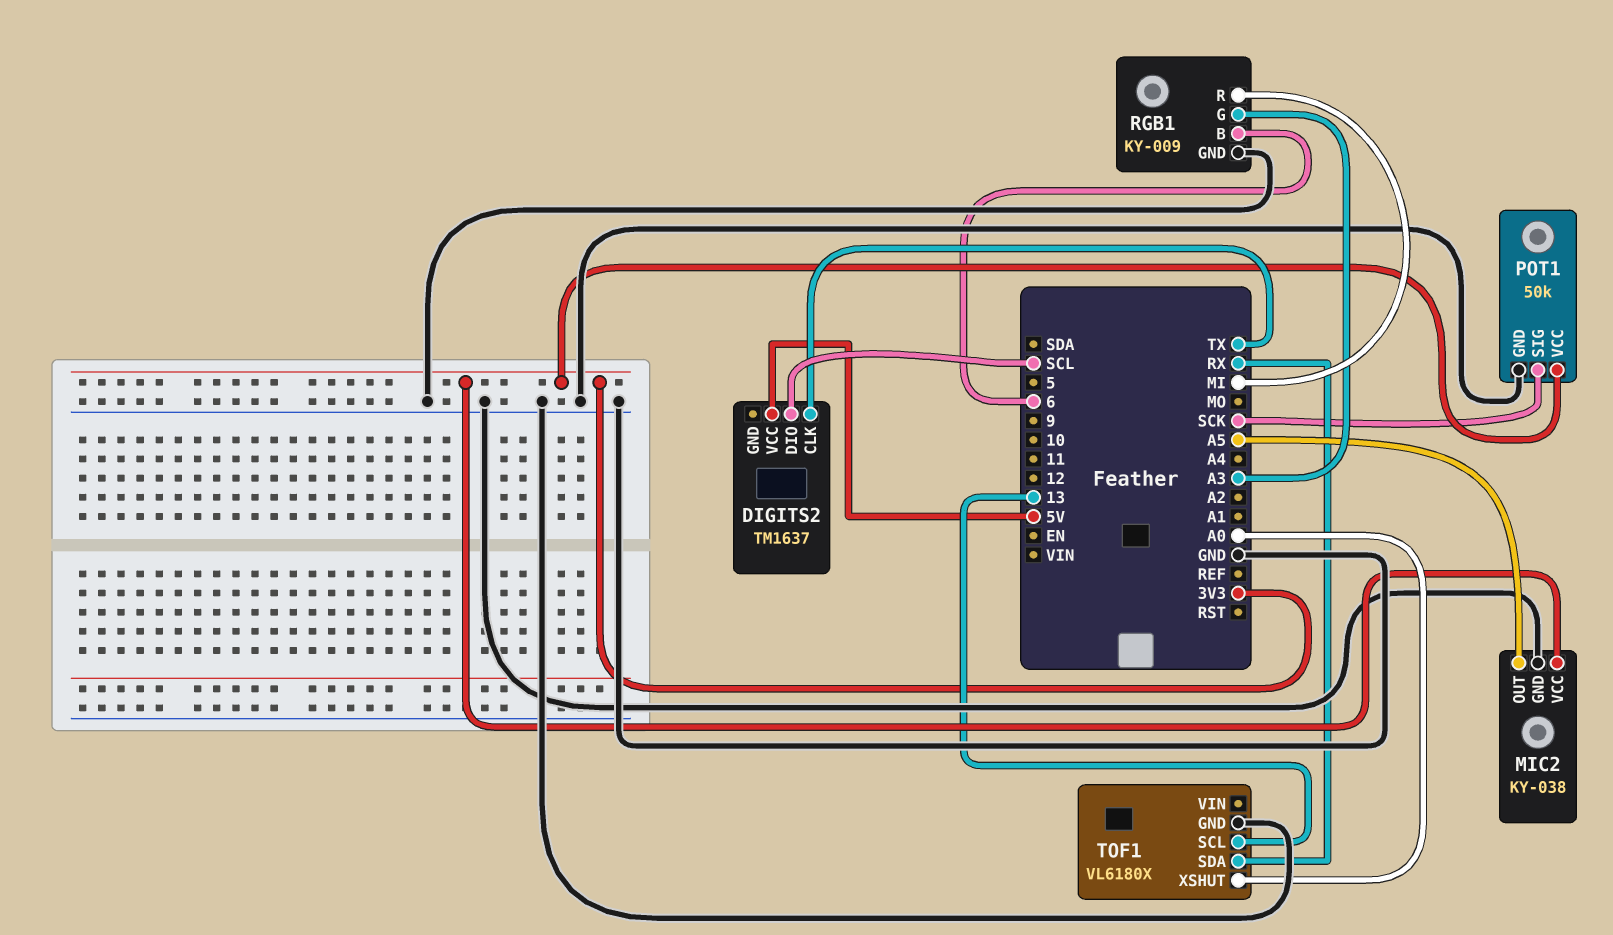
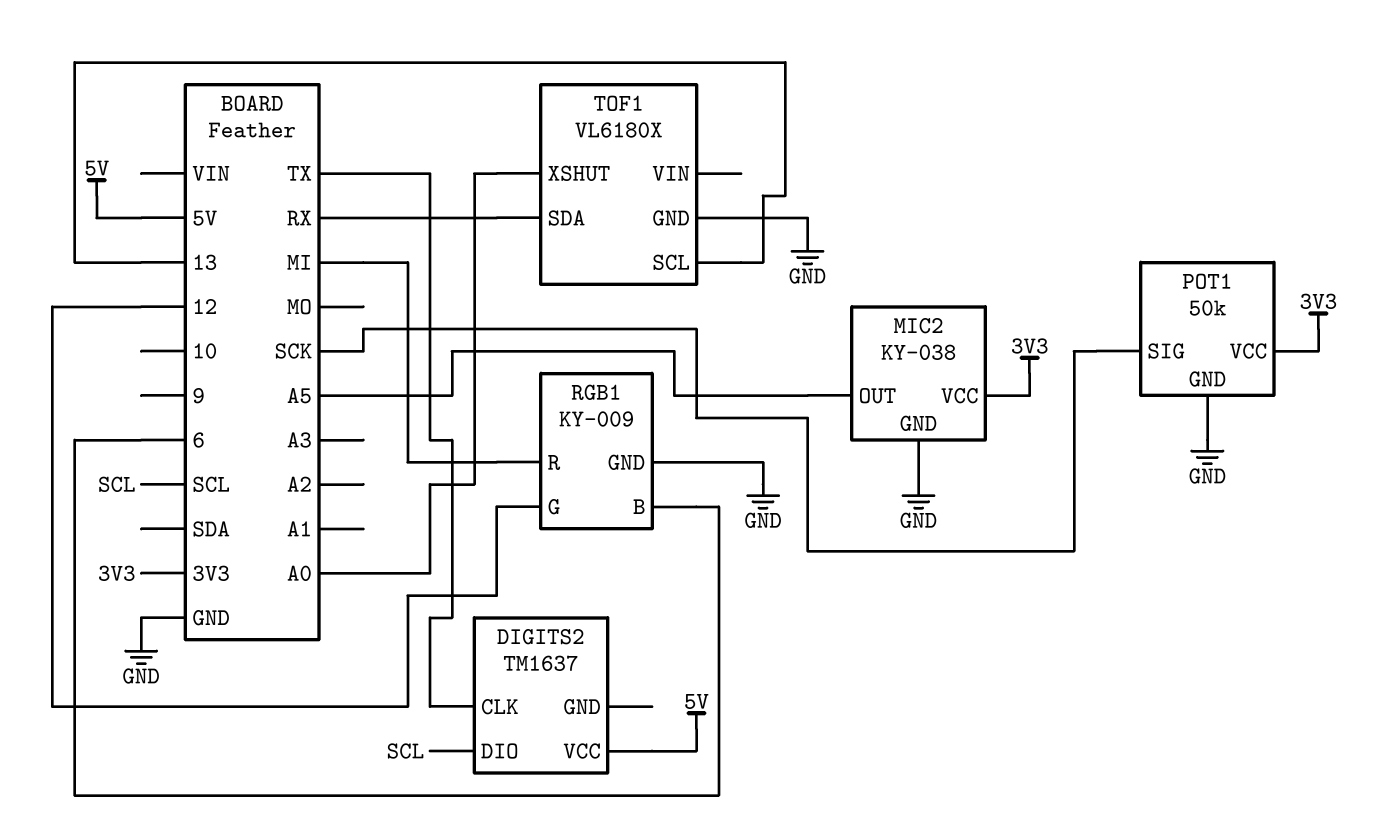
RGB1 pin G: A3 -> 12

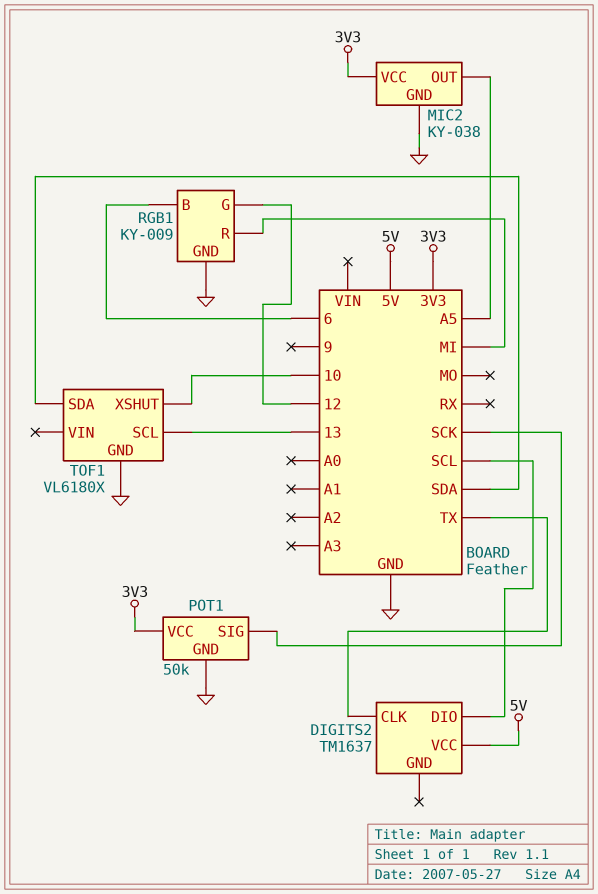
TOF1 pin SDA: RX -> SDA
TOF1 pin XSHUT: A0 -> 10

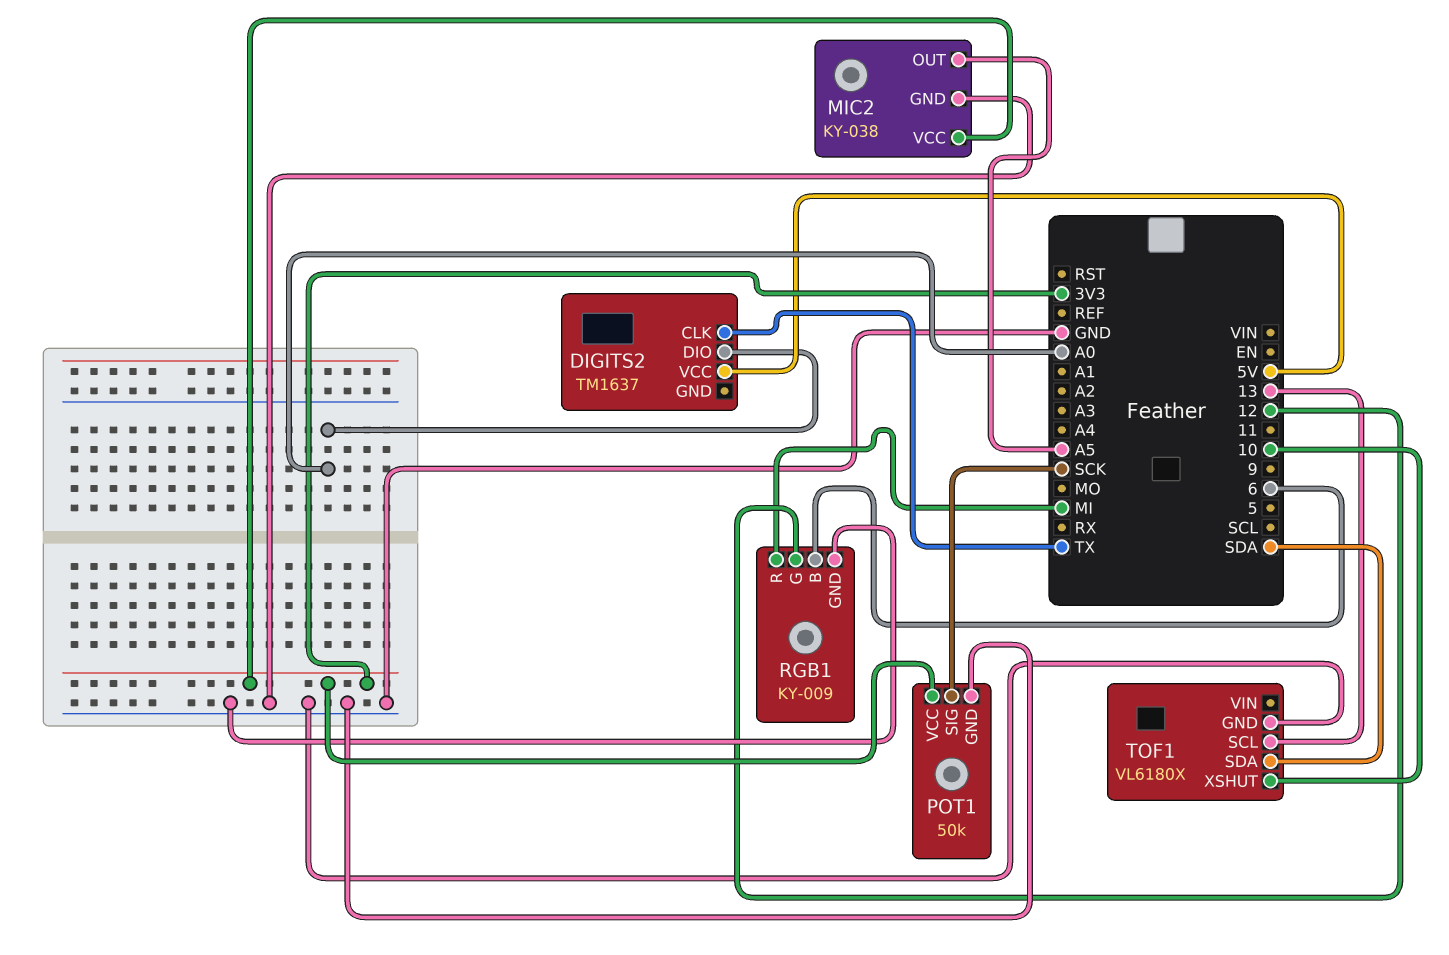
DIGITS2 pin DIO: SCL -> A0

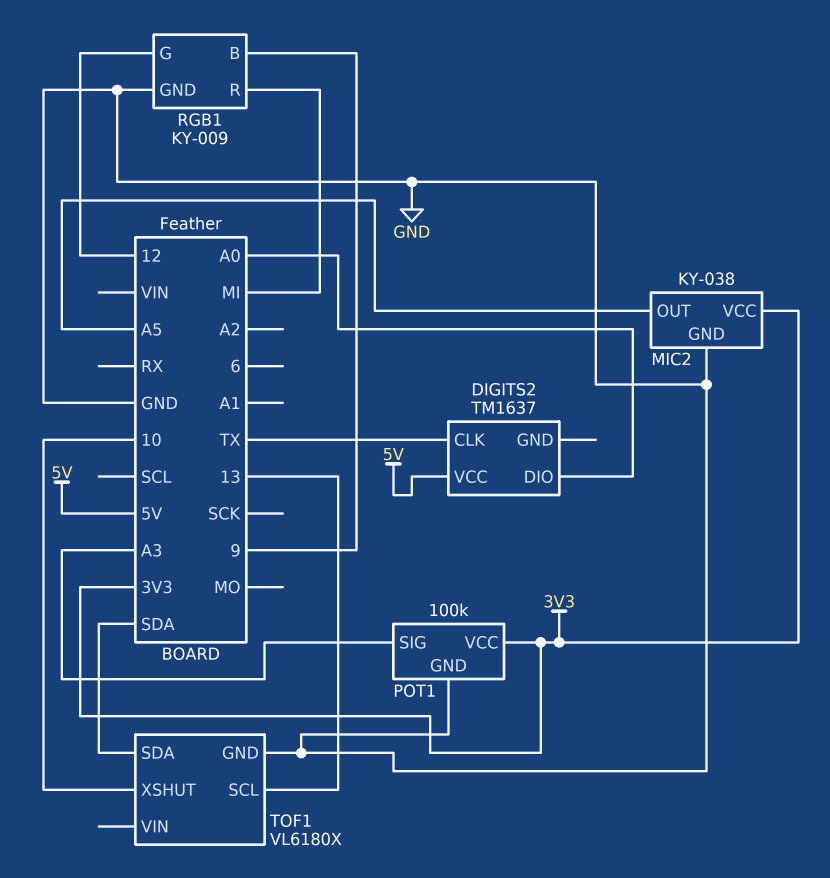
POT1: 50k -> 100k
POT1 pin SIG: SCK -> A3
RGB1 pin B: 6 -> 9

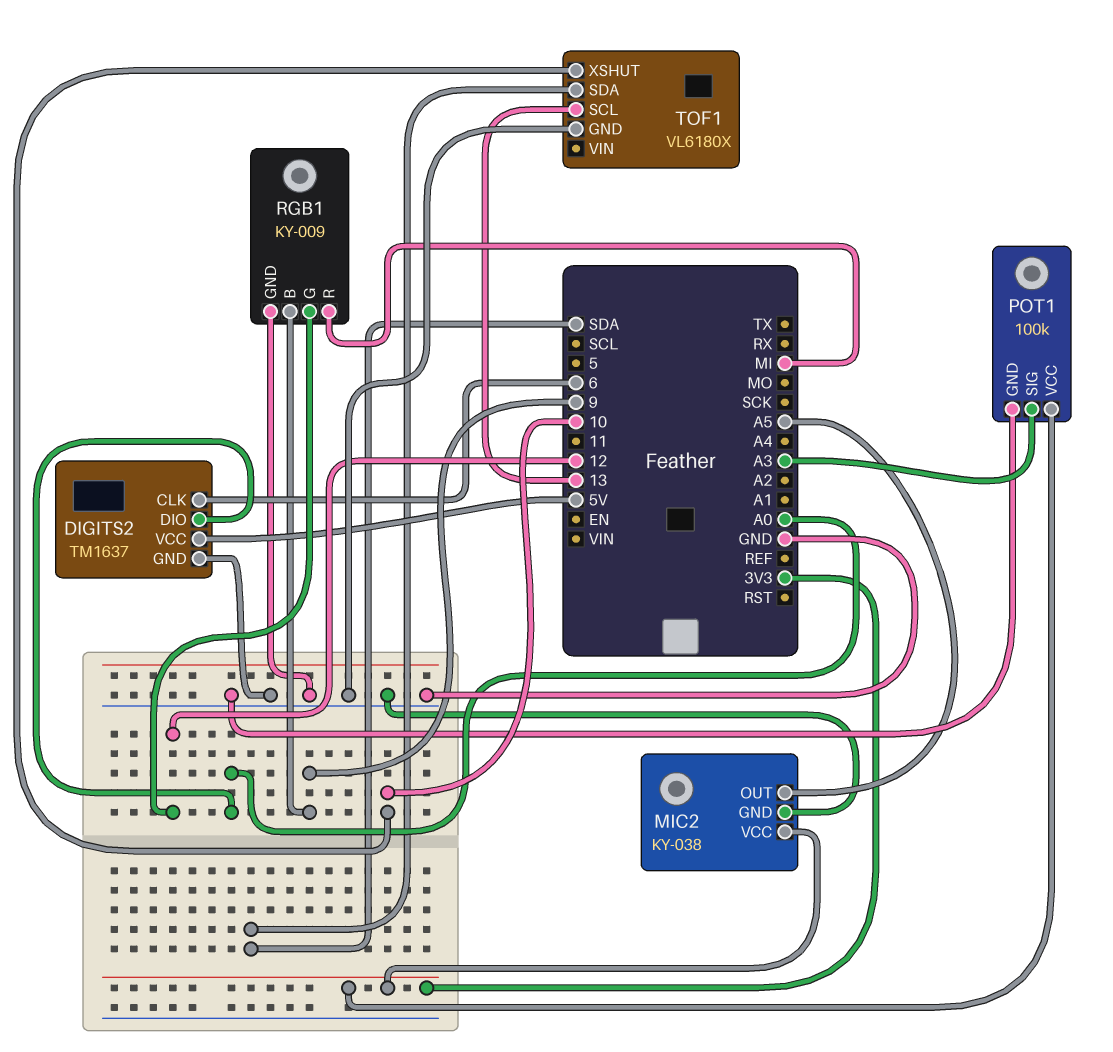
DIGITS2 pin CLK: TX -> 6
DIGITS2 pin GND: none -> GND

